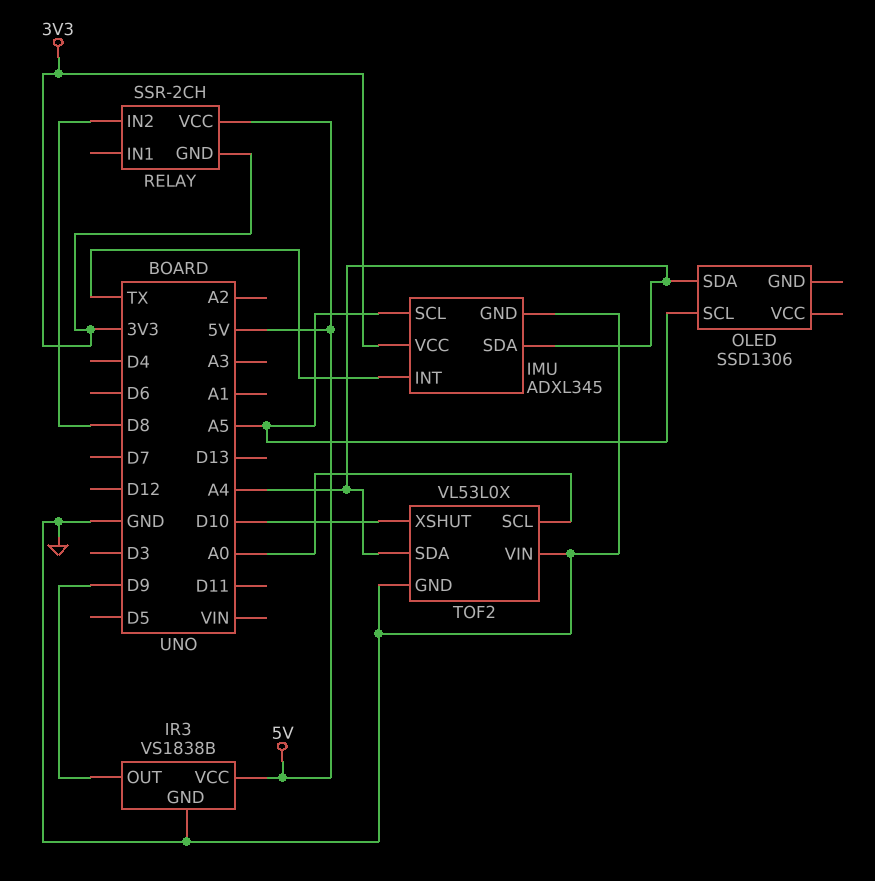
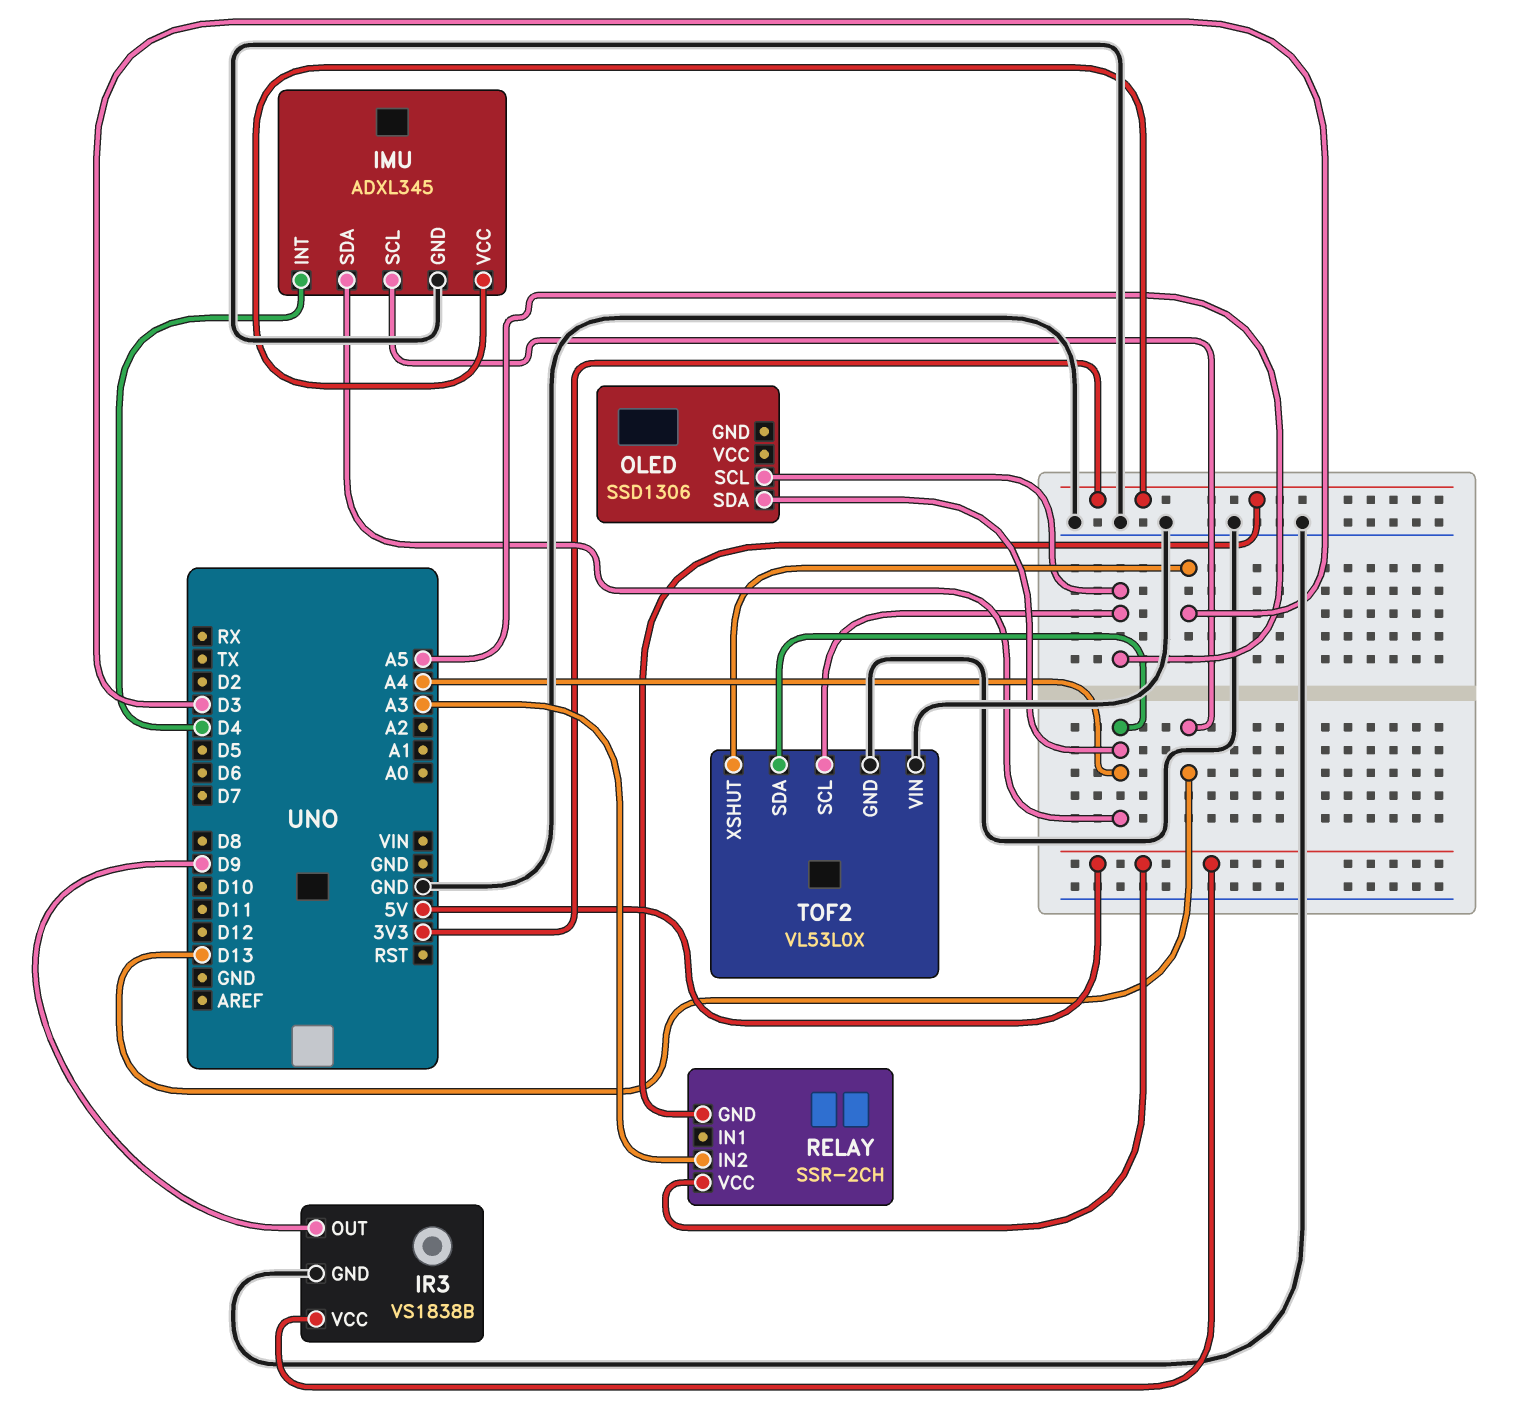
IMU pin INT: TX -> D4
IMU pin SCL: A5 -> D13
RELAY pin IN2: D8 -> A3
TOF2 pin SCL: A0 -> A5
TOF2 pin XSHUT: D10 -> D3

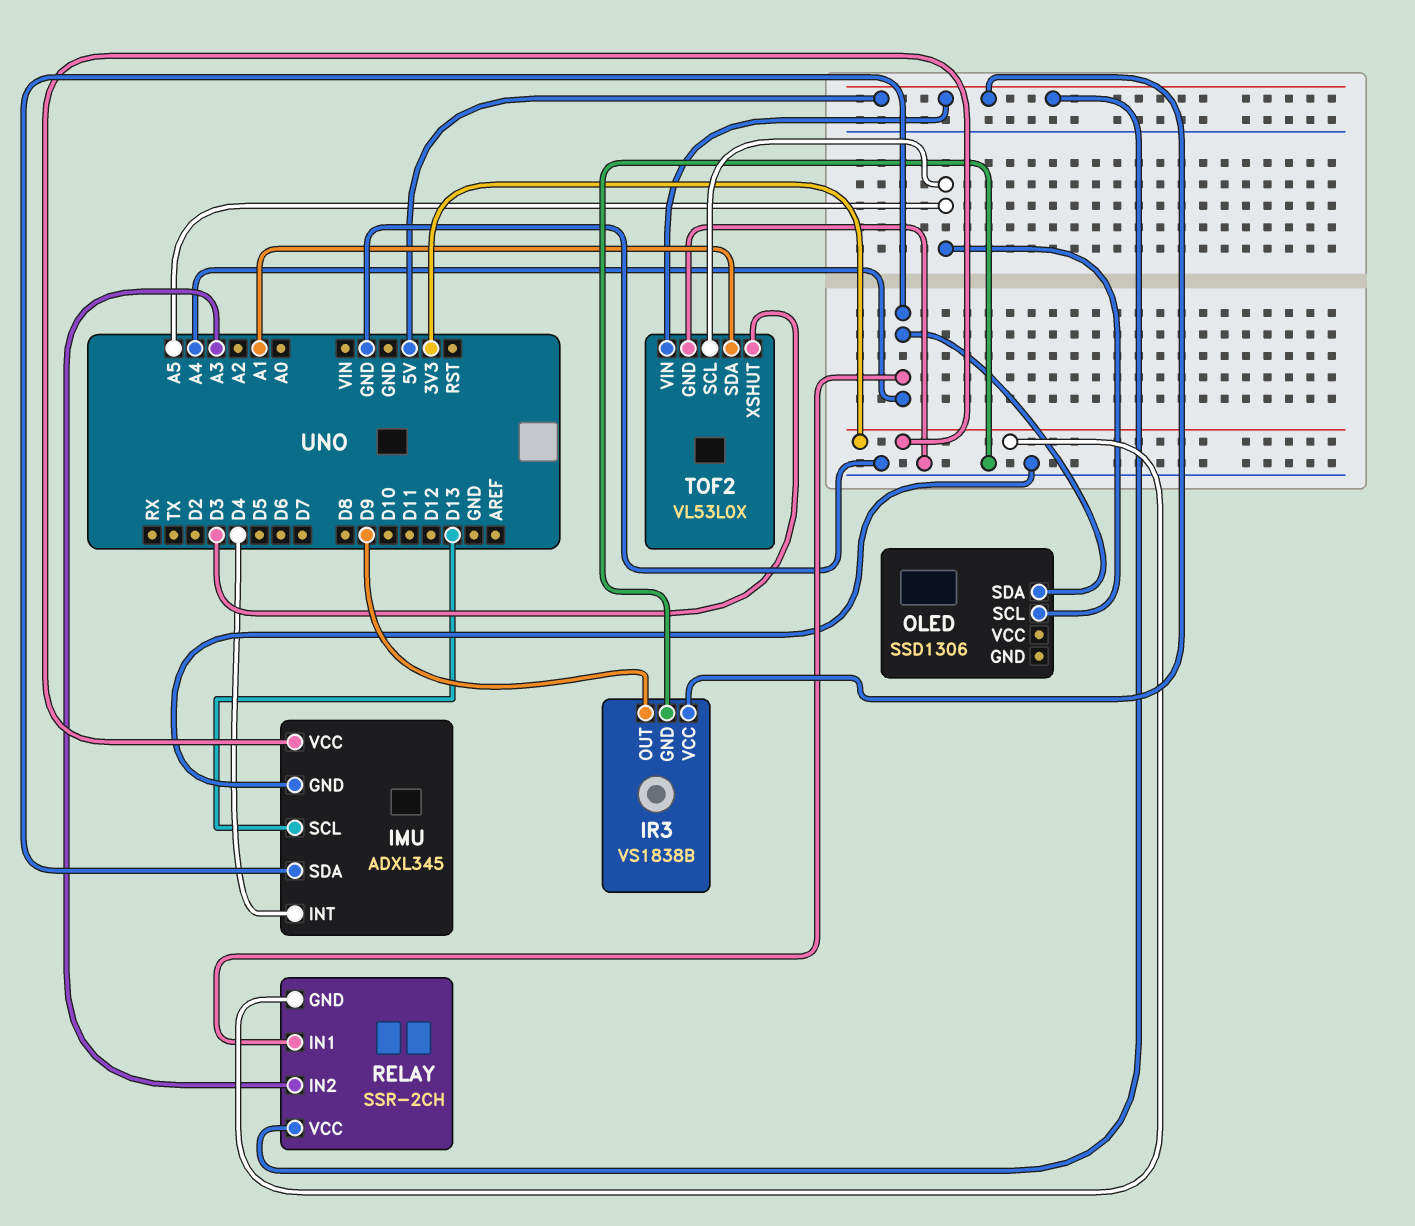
RELAY pin IN1: none -> A4
TOF2 pin SDA: A4 -> A1
TOF2 pin VIN: GND -> 5V

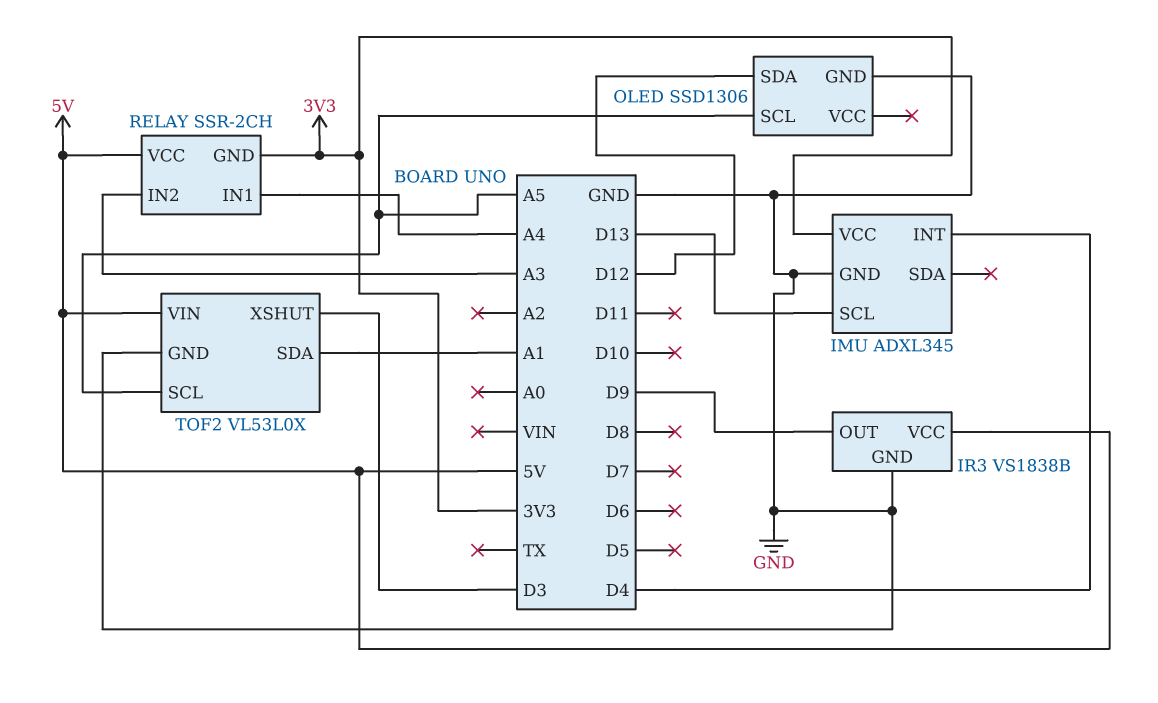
IMU pin SDA: A4 -> none
OLED pin GND: none -> GND
OLED pin SDA: A4 -> D12

